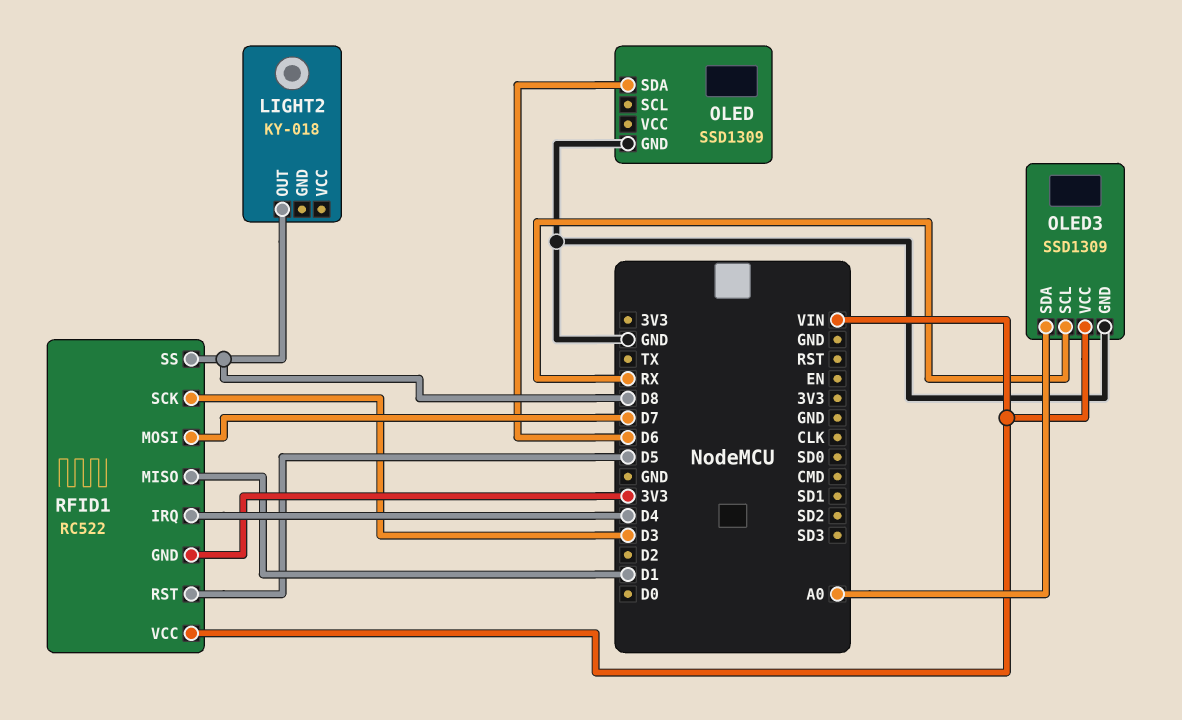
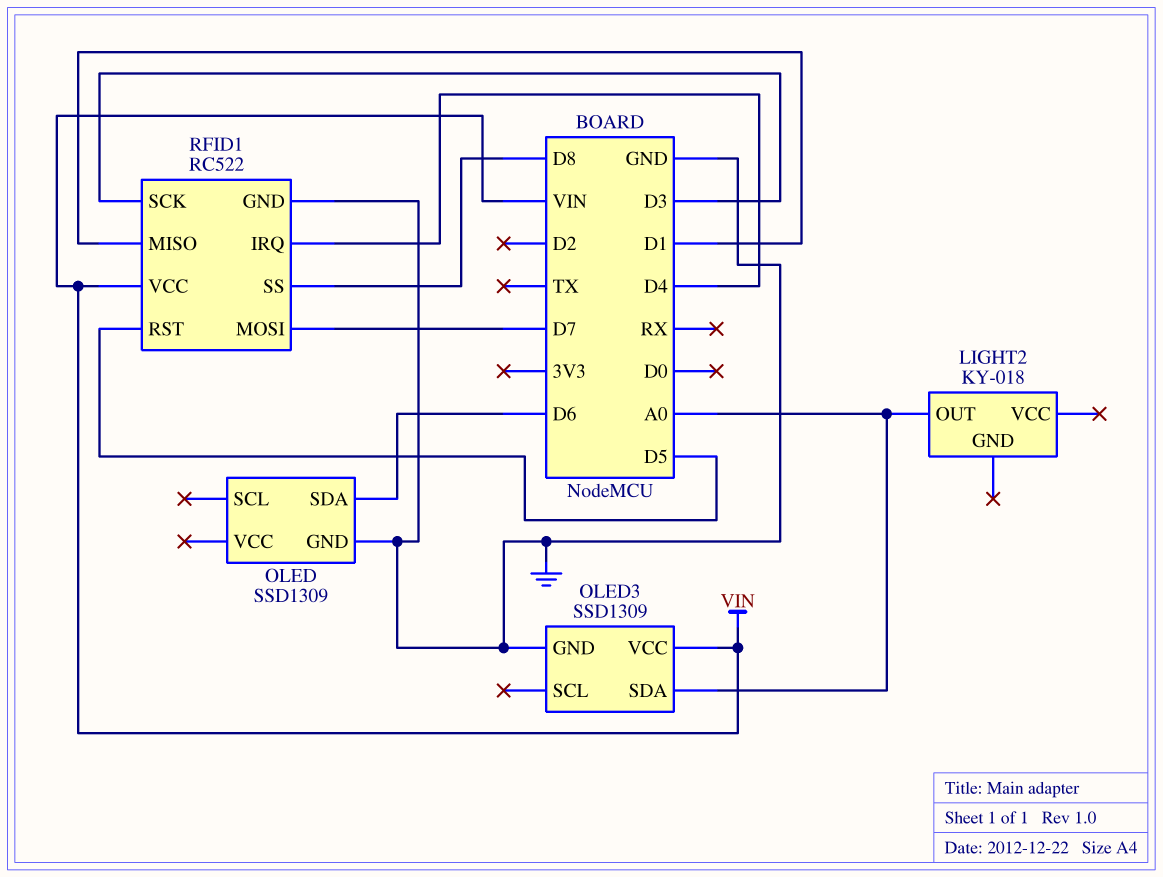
LIGHT2 pin OUT: D8 -> A0
OLED3 pin SCL: RX -> none
RFID1 pin GND: 3V3 -> GND

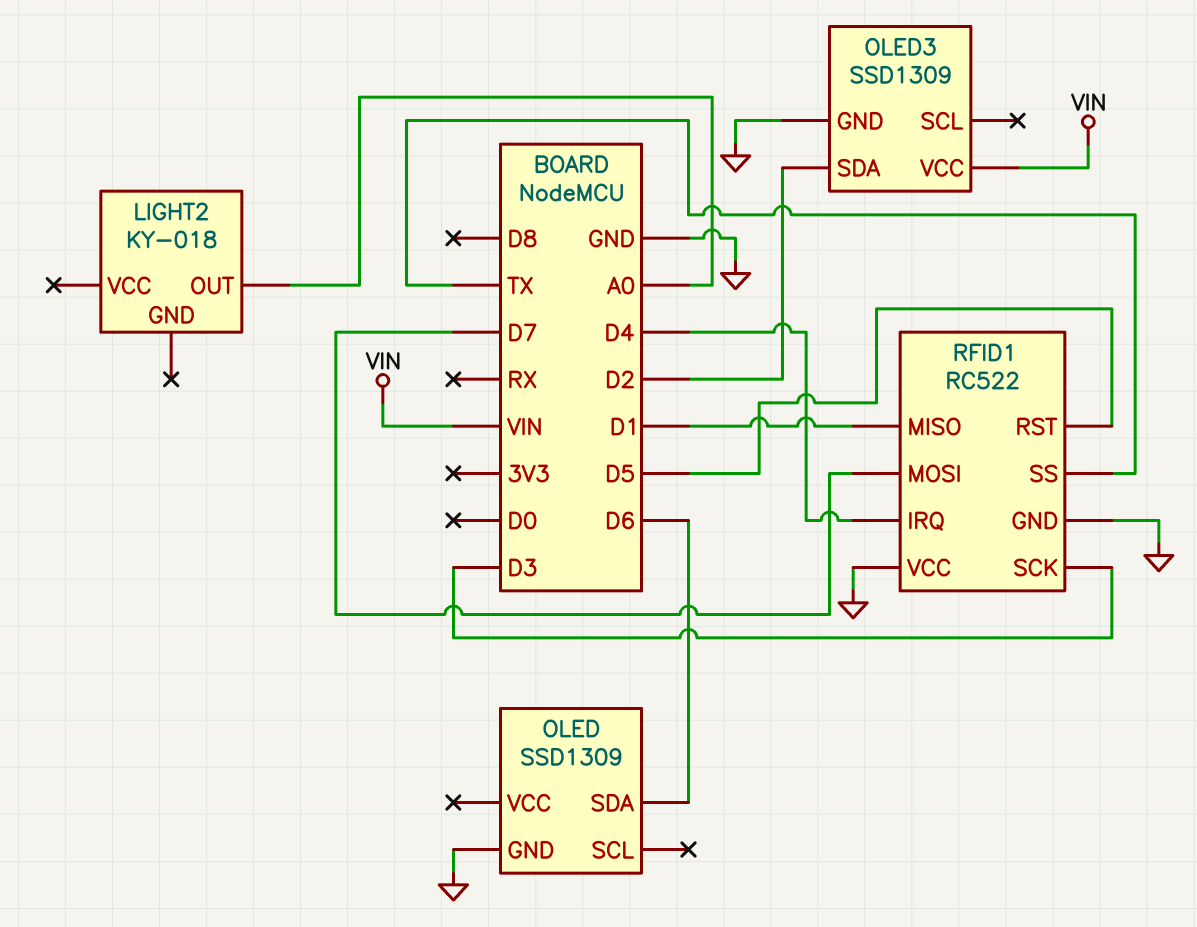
OLED3 pin SDA: A0 -> D2
RFID1 pin SS: D8 -> TX
RFID1 pin VCC: VIN -> GND

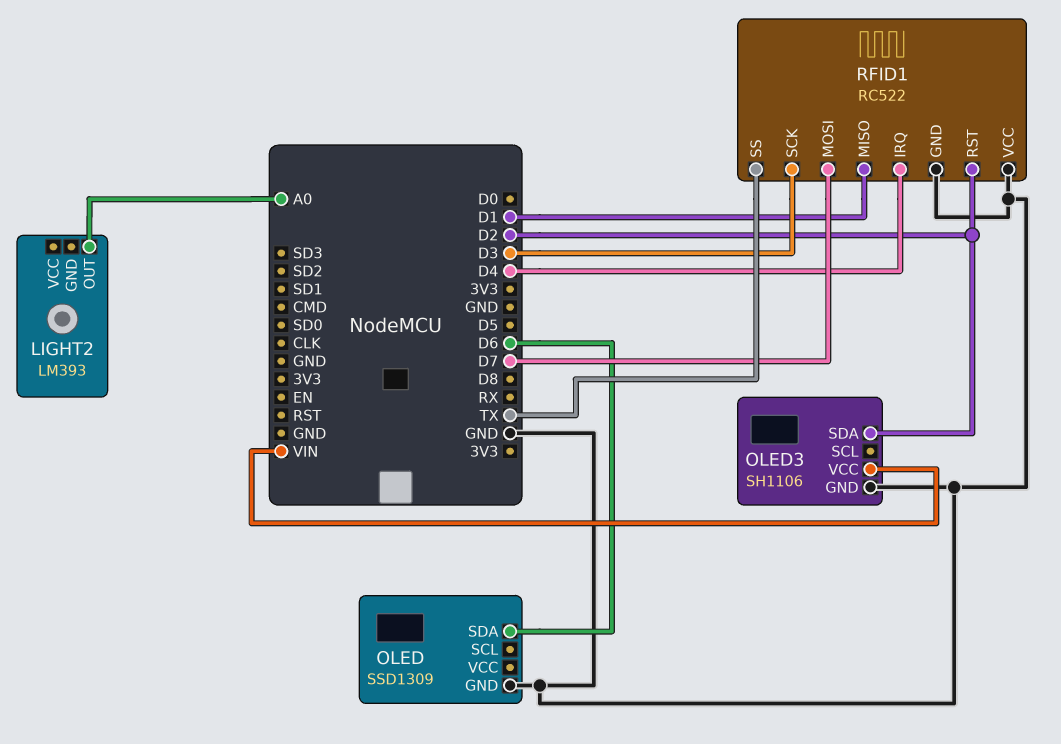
LIGHT2: KY-018 -> LM393
OLED3: SSD1309 -> SH1106
RFID1 pin RST: D5 -> D2

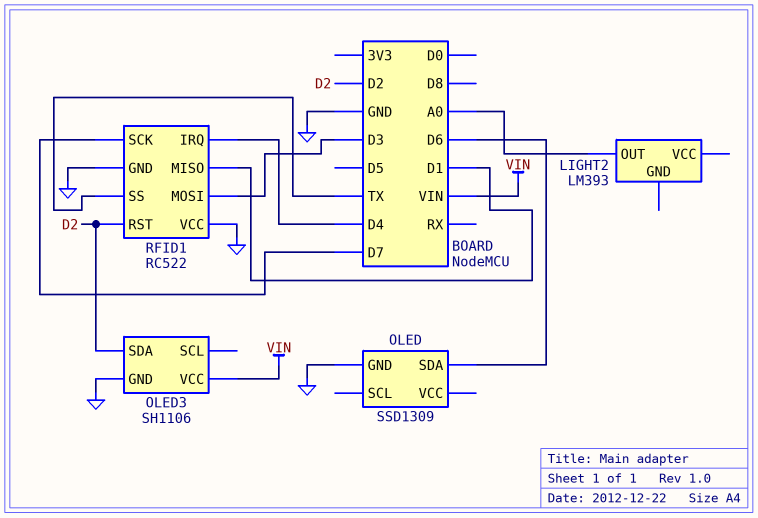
RFID1 pin MOSI: D7 -> D3
RFID1 pin SCK: D3 -> D7

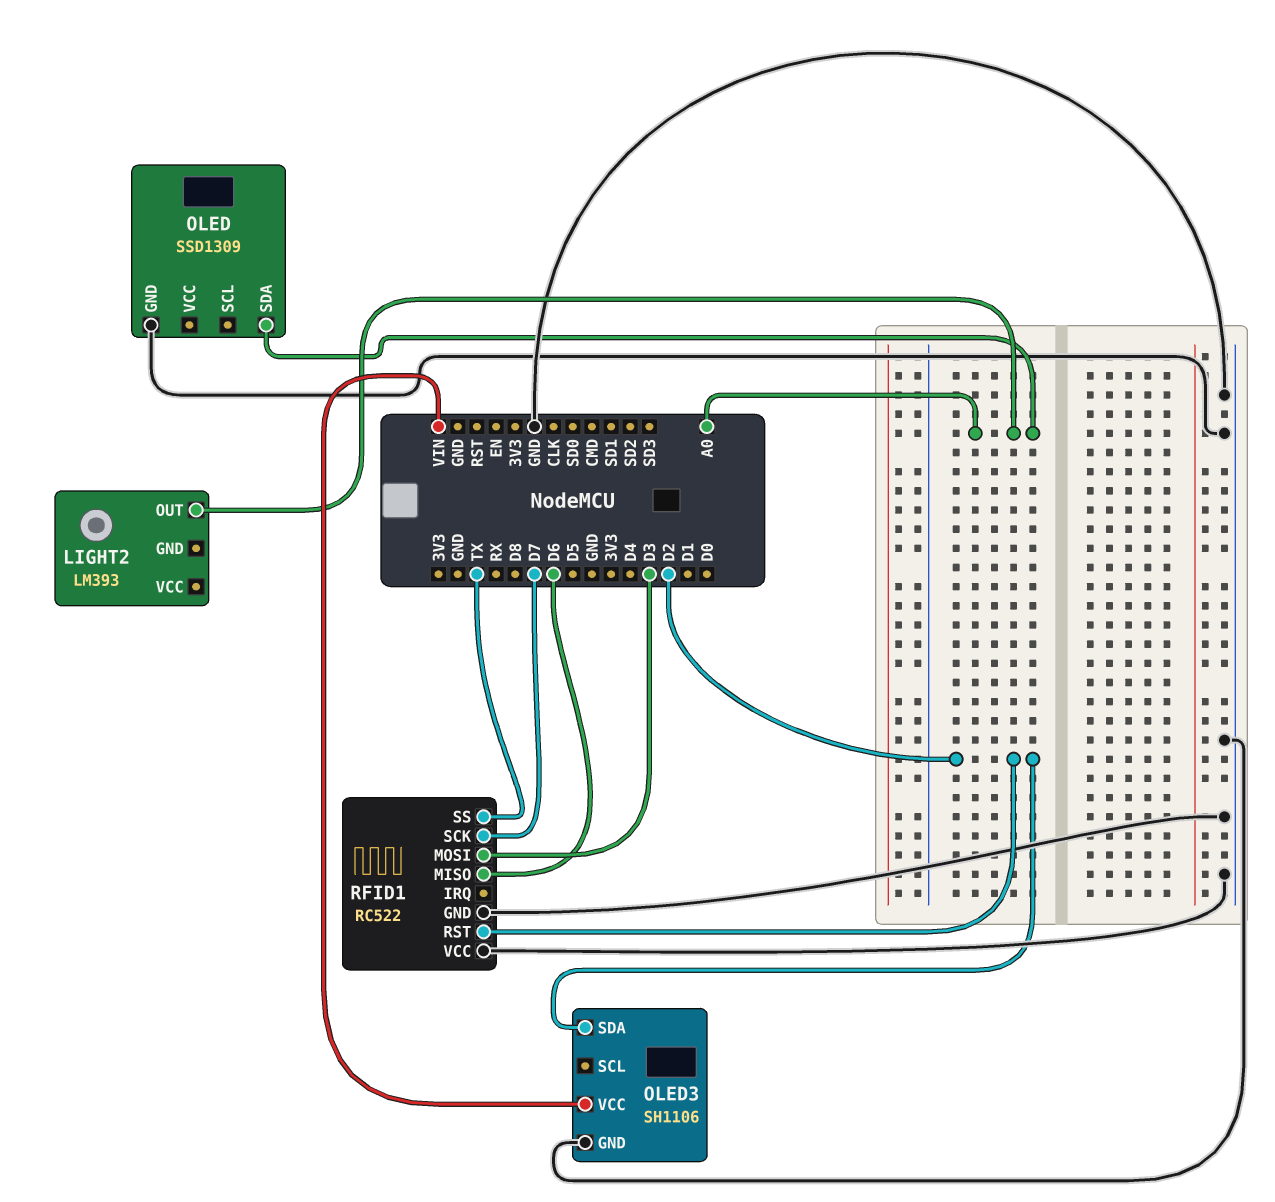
OLED pin SDA: D6 -> A0
RFID1 pin IRQ: D4 -> none
RFID1 pin MISO: D1 -> D6

